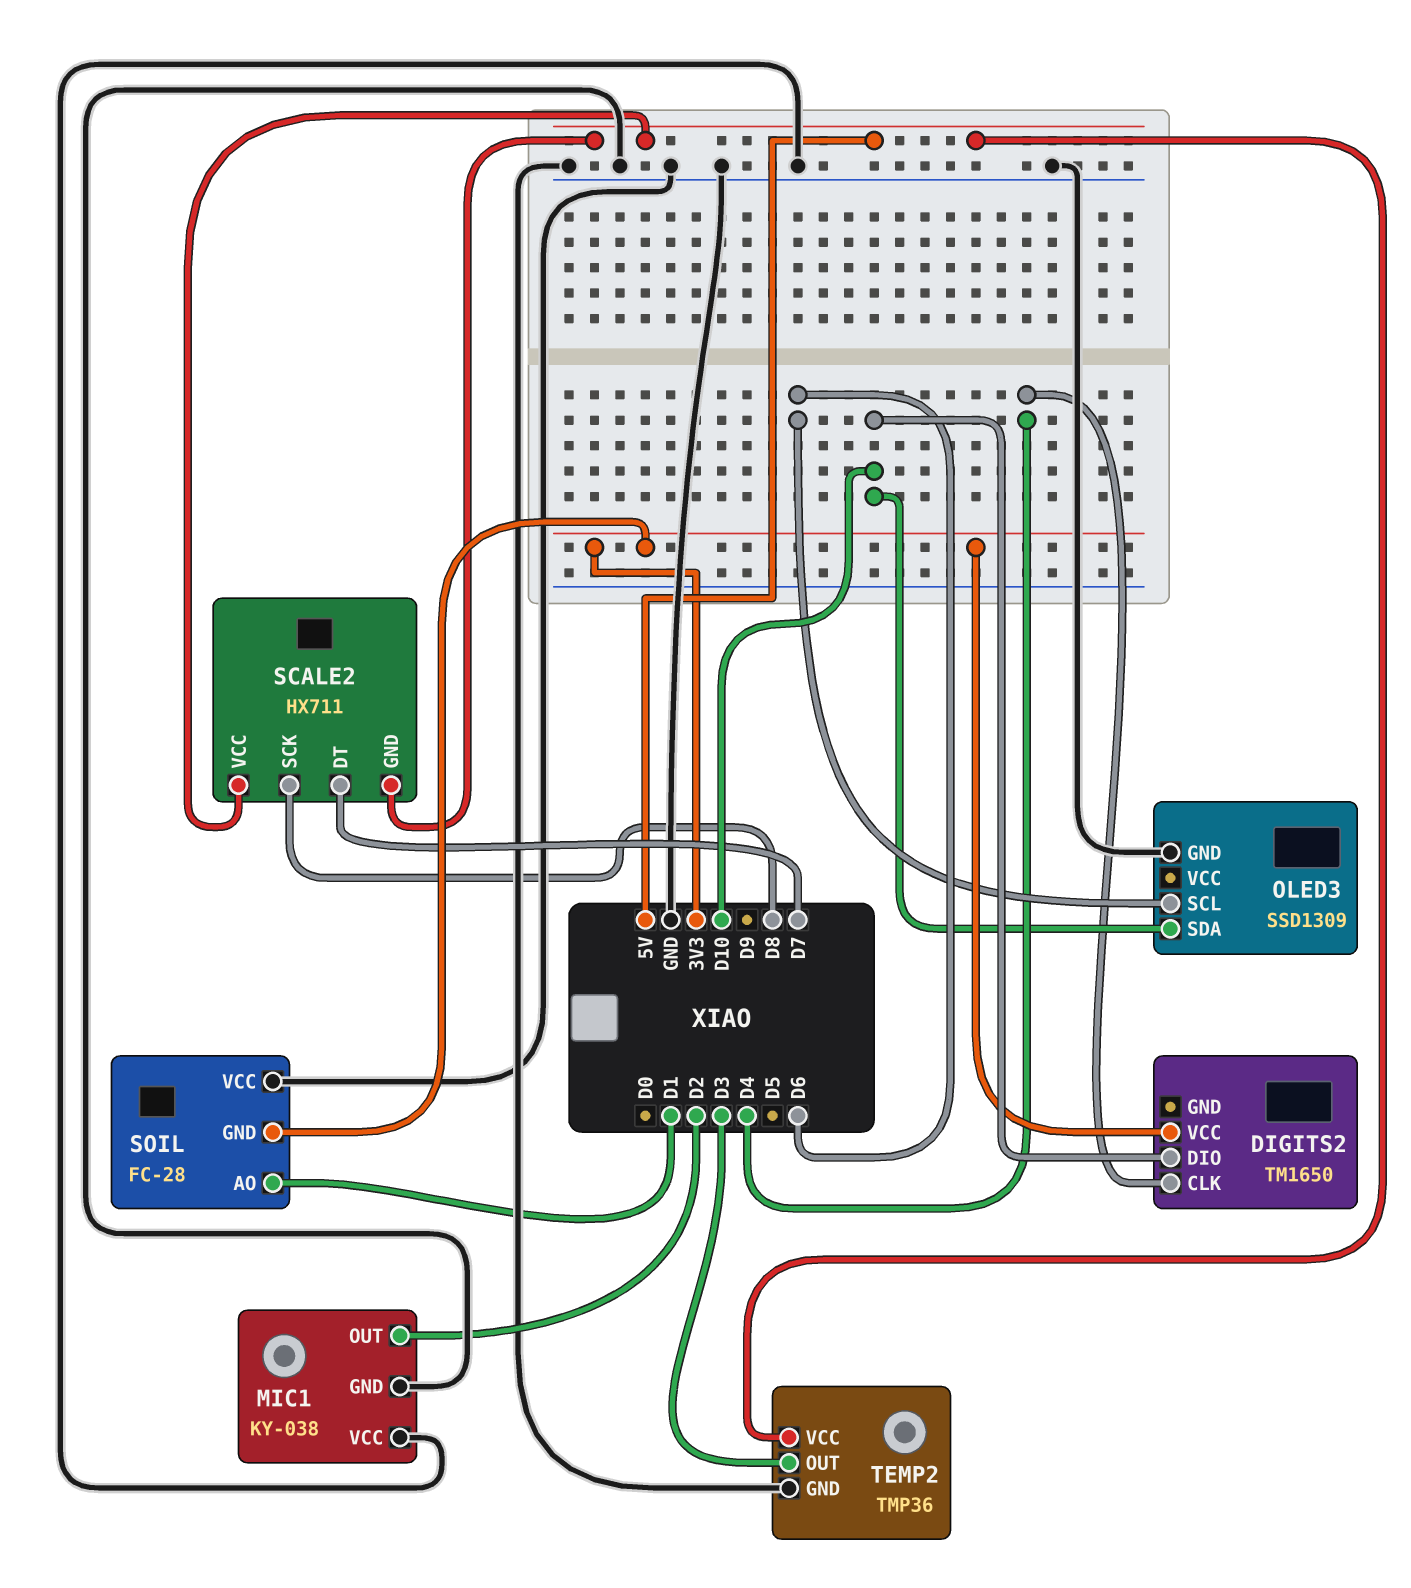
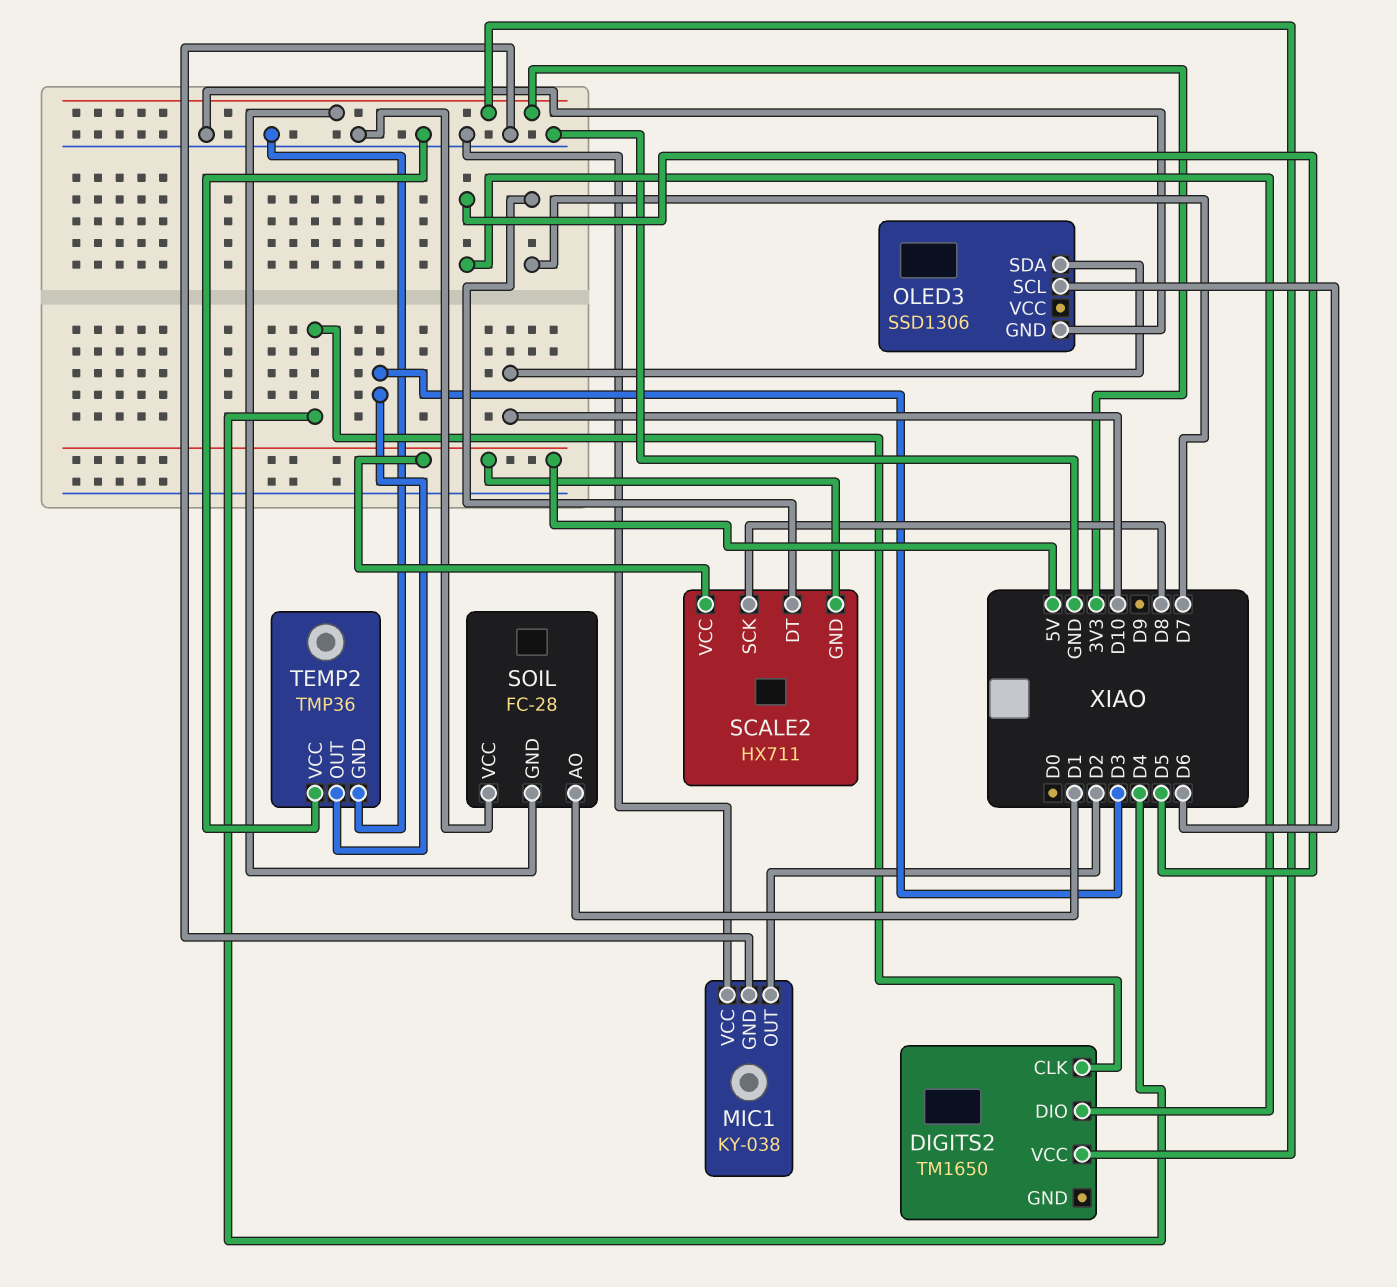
DIGITS2 pin DIO: D10 -> D5
OLED3: SSD1309 -> SSD1306
TEMP2 pin VCC: 5V -> GND

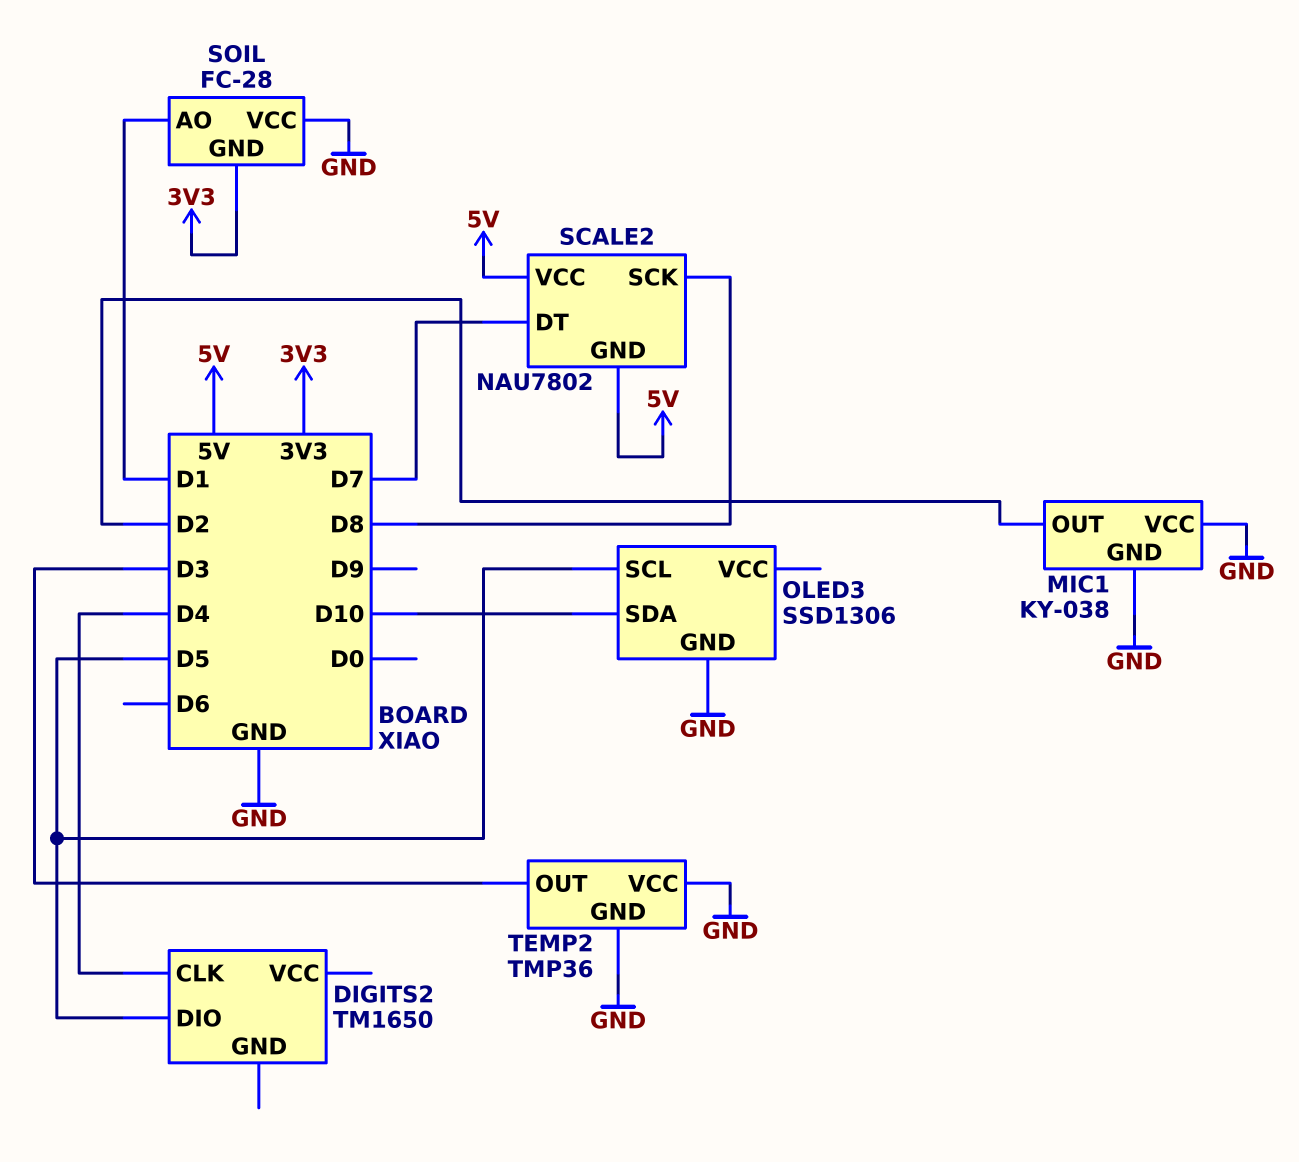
DIGITS2 pin VCC: 3V3 -> none
OLED3 pin SCL: D6 -> D5
SCALE2: HX711 -> NAU7802

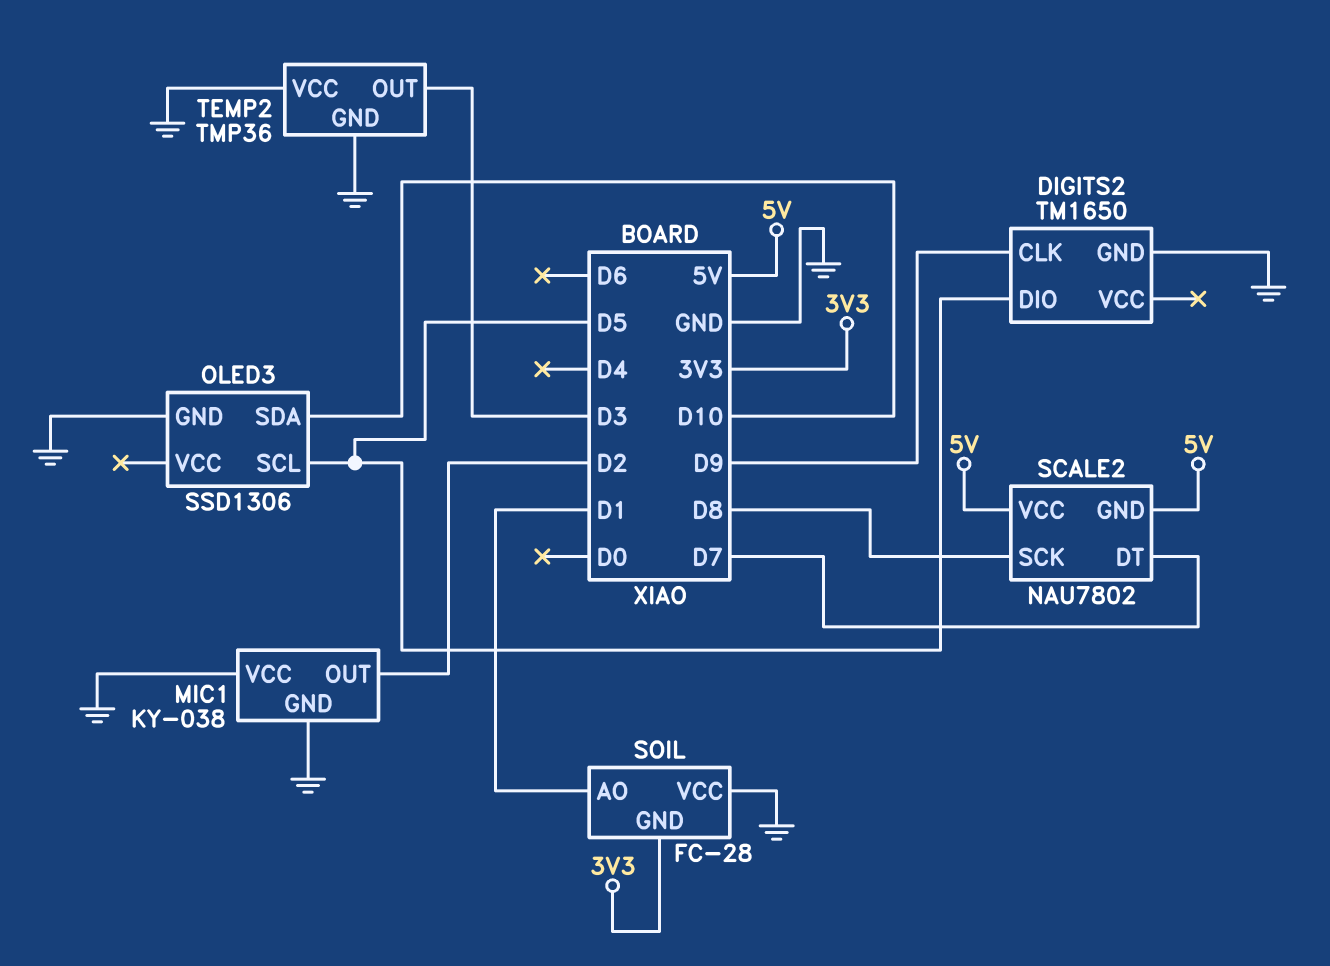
DIGITS2 pin CLK: D4 -> D9
DIGITS2 pin GND: none -> GND

